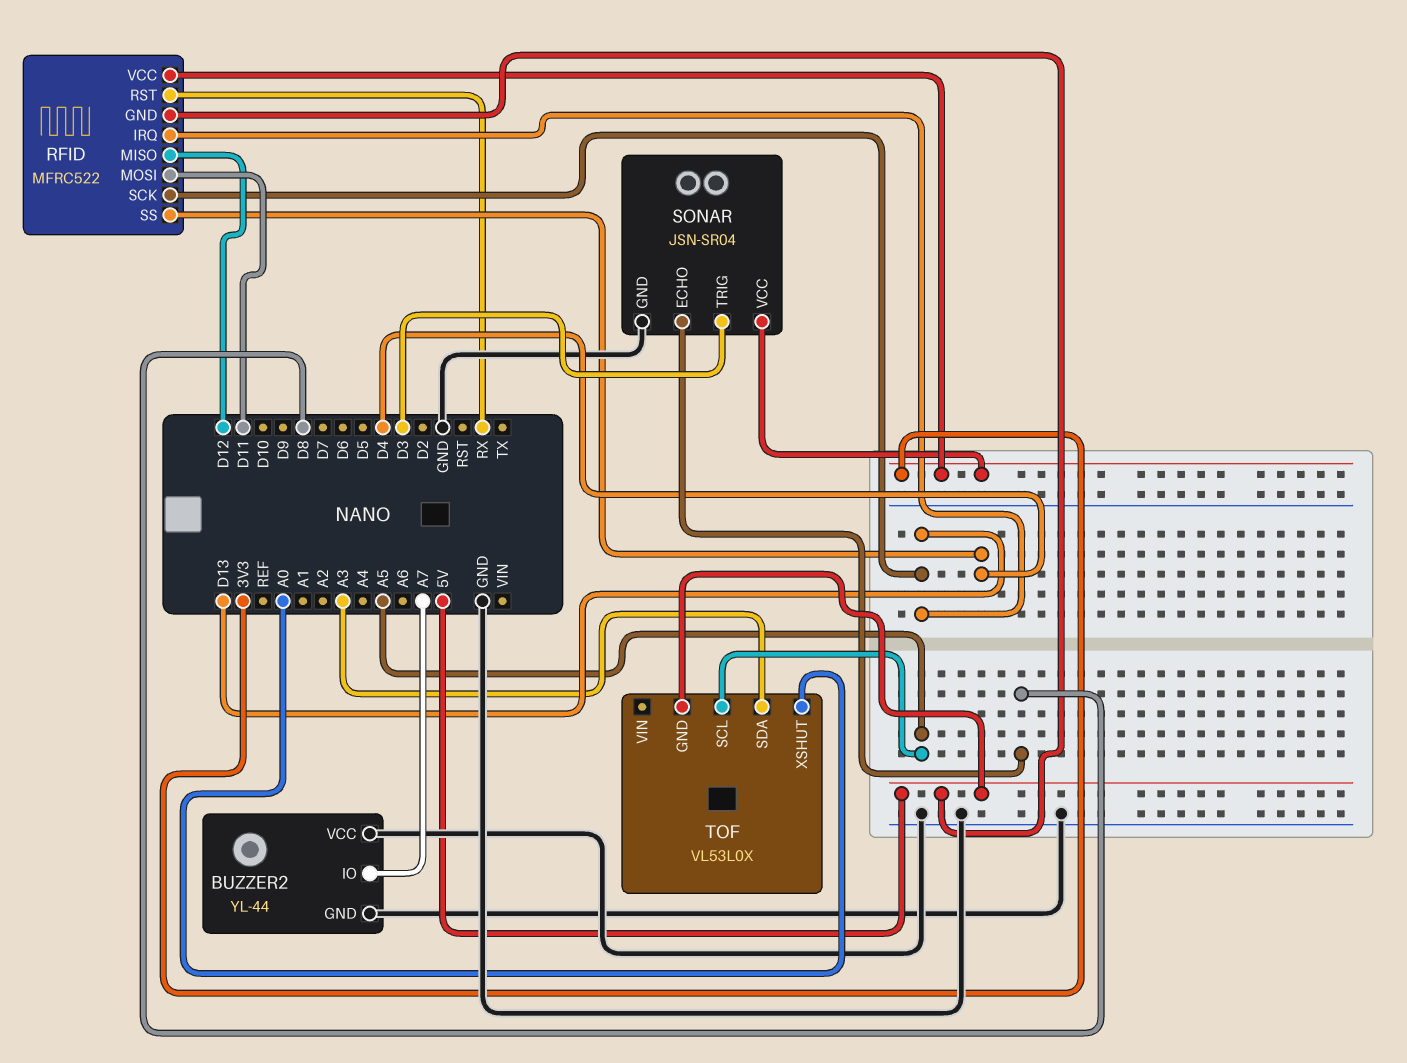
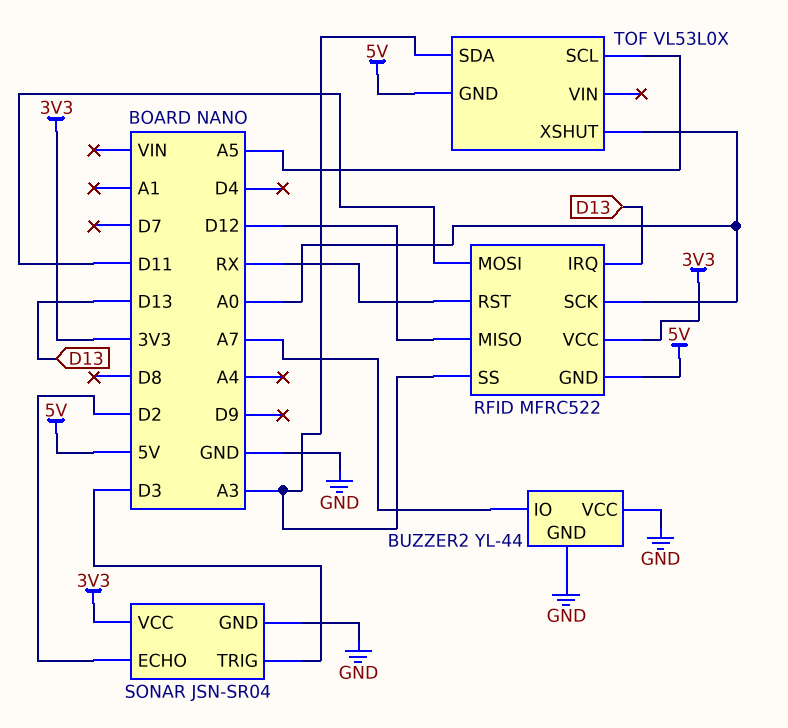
RFID pin SCK: D13 -> A0
RFID pin SS: D4 -> A3
SONAR pin ECHO: D8 -> D2

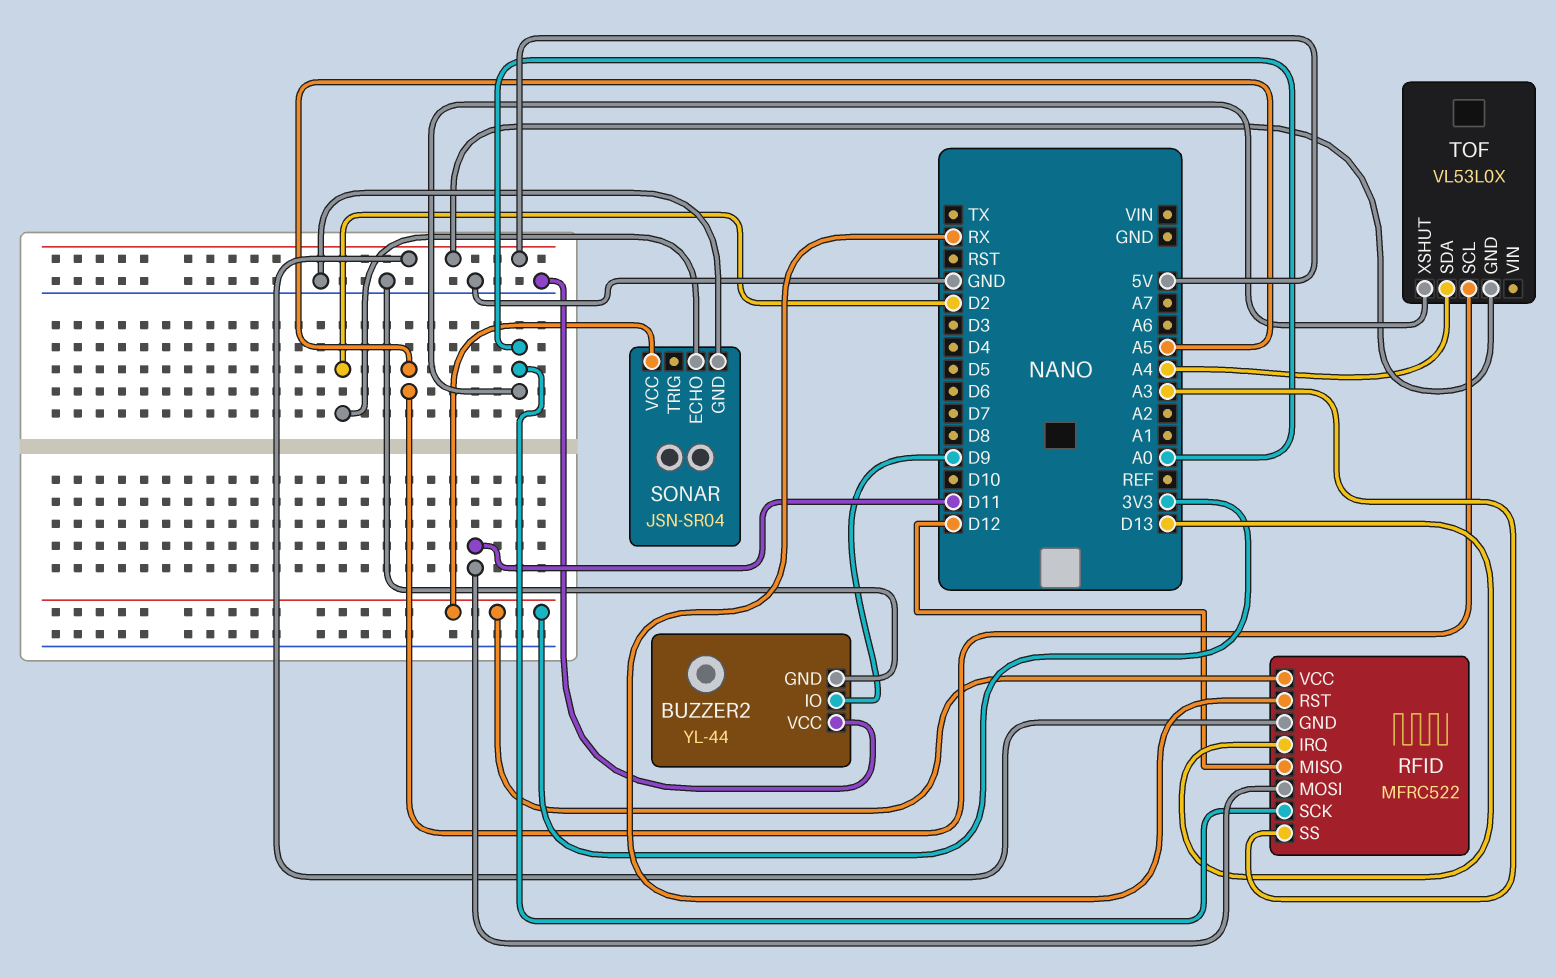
BUZZER2 pin IO: A7 -> D9
SONAR pin TRIG: D3 -> none
TOF pin SDA: A3 -> A4

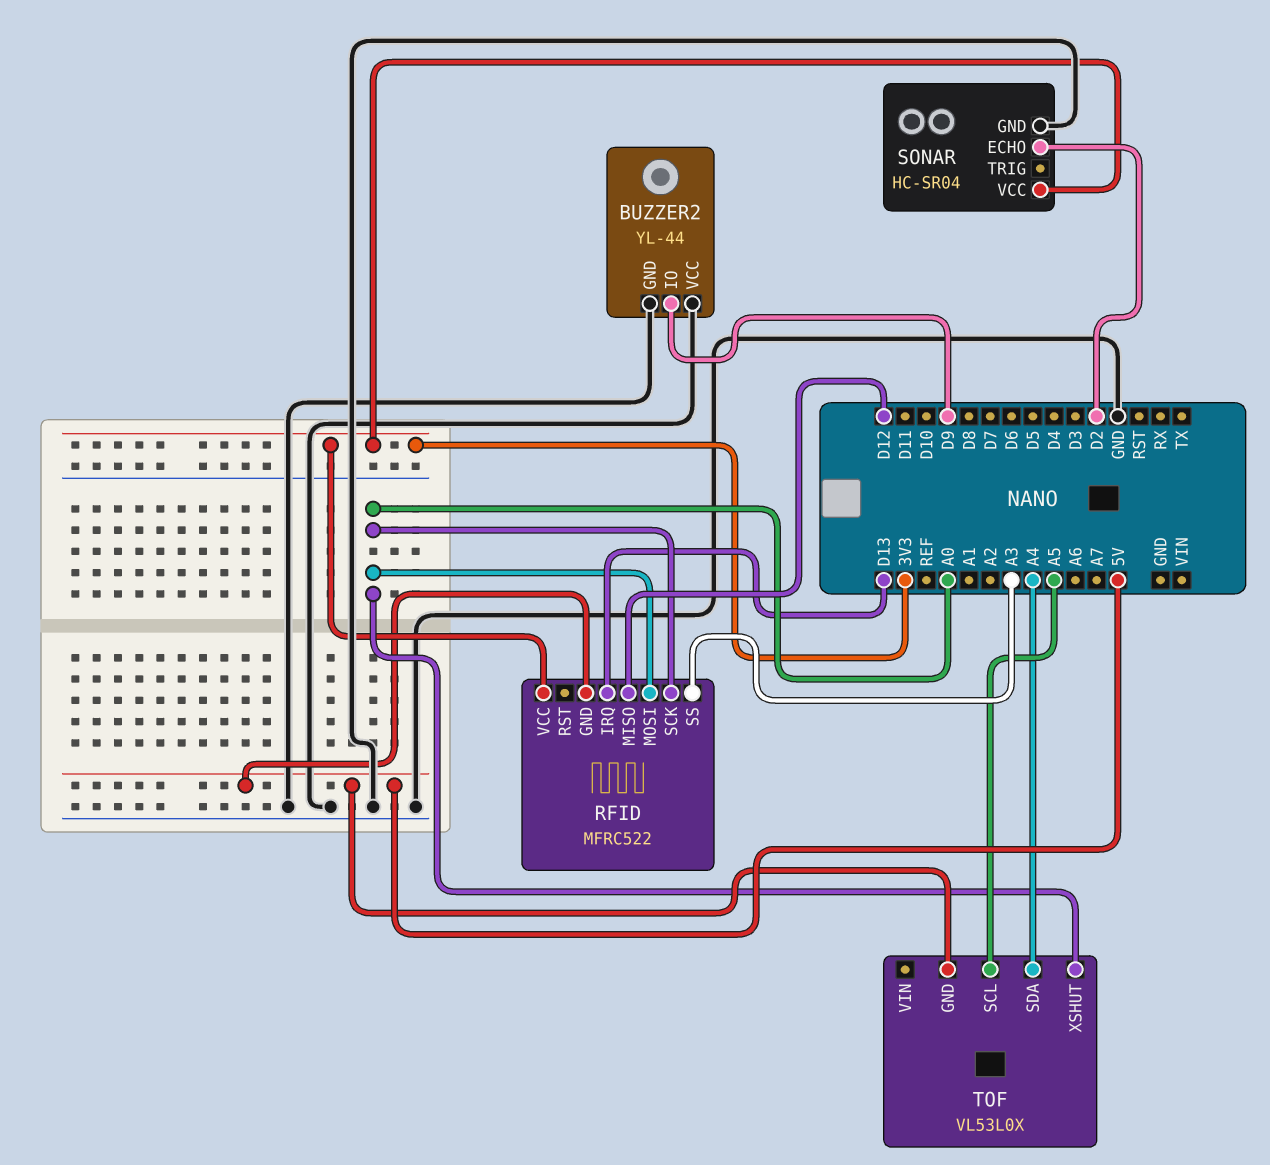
RFID pin MOSI: D11 -> A0
RFID pin RST: RX -> none
SONAR: JSN-SR04 -> HC-SR04

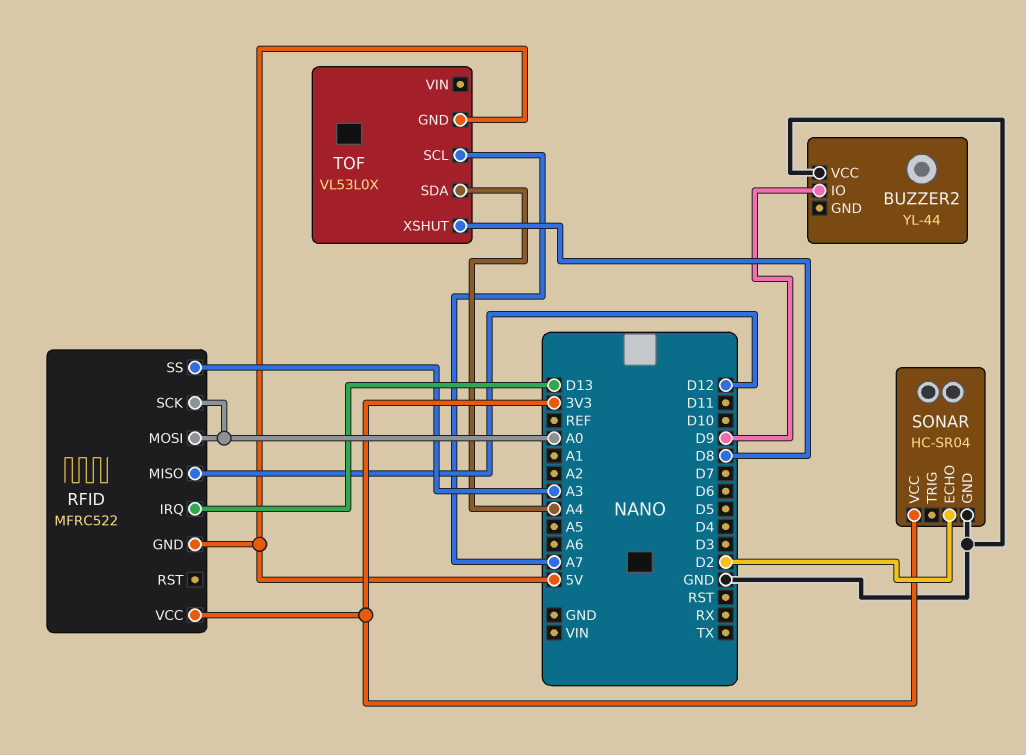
BUZZER2 pin GND: GND -> none
TOF pin SCL: A5 -> A7
TOF pin XSHUT: A0 -> D8

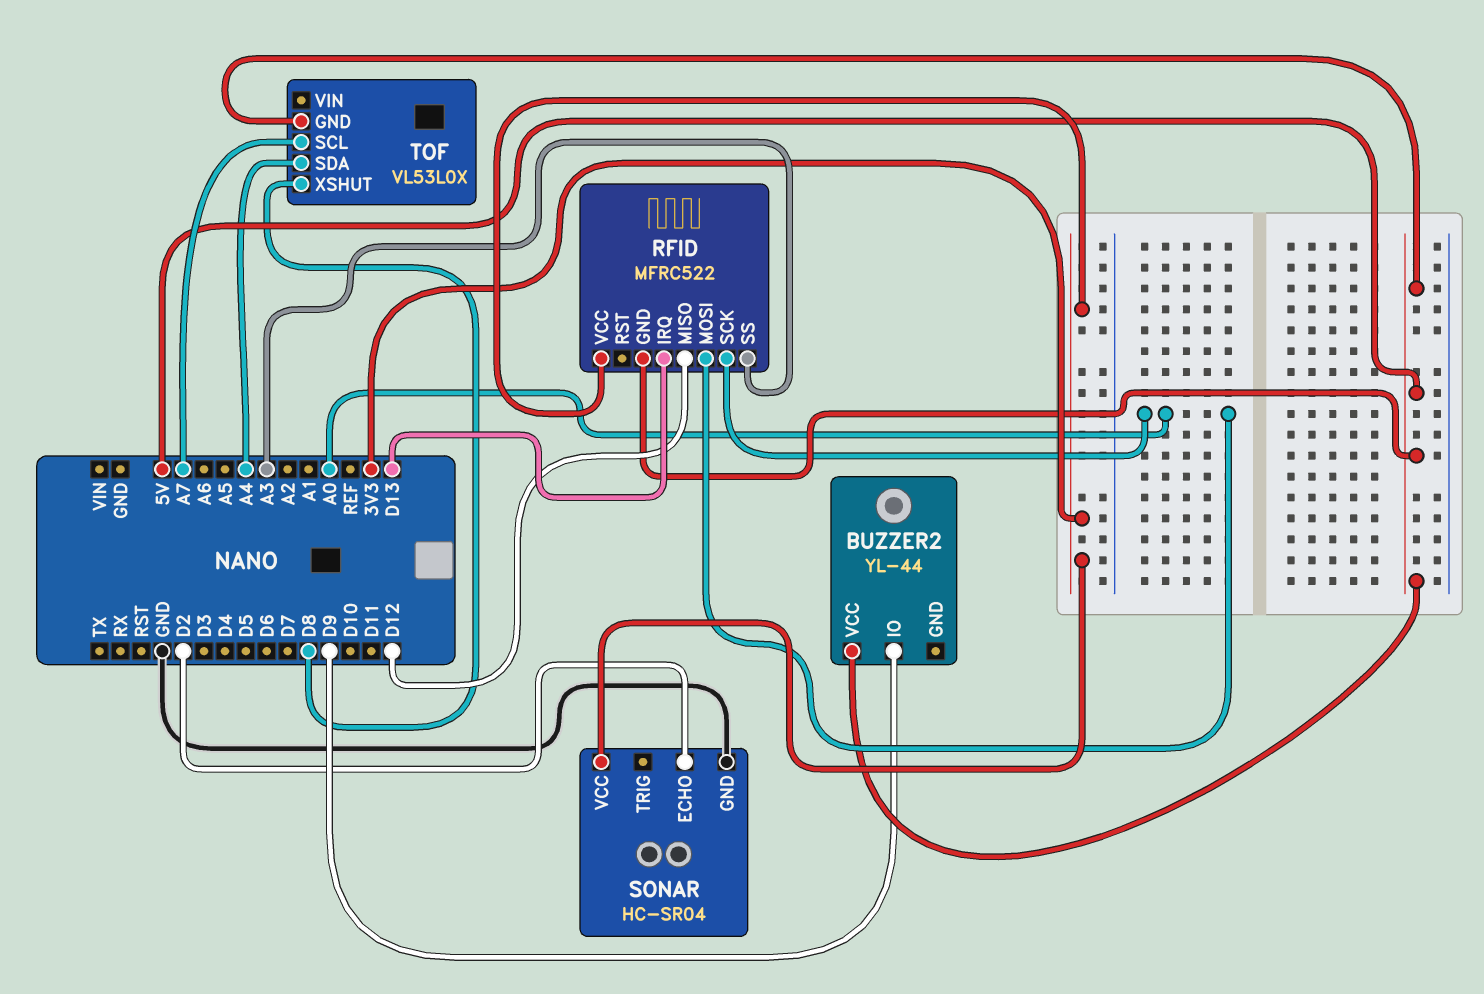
BUZZER2 pin VCC: GND -> 5V

